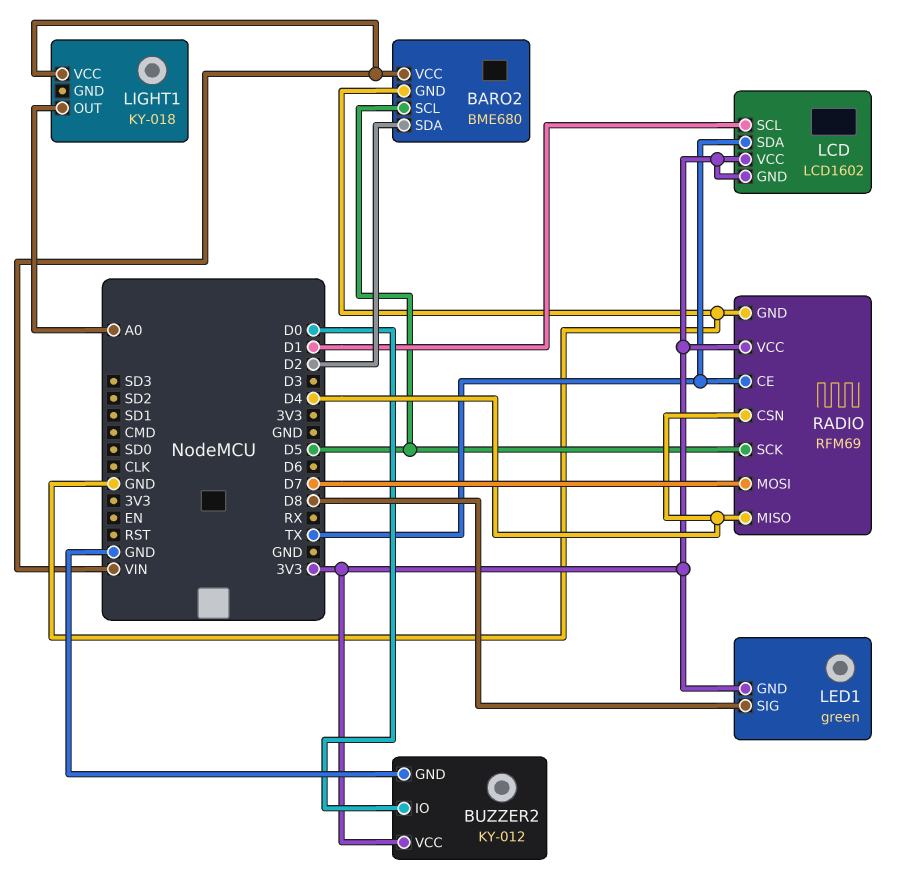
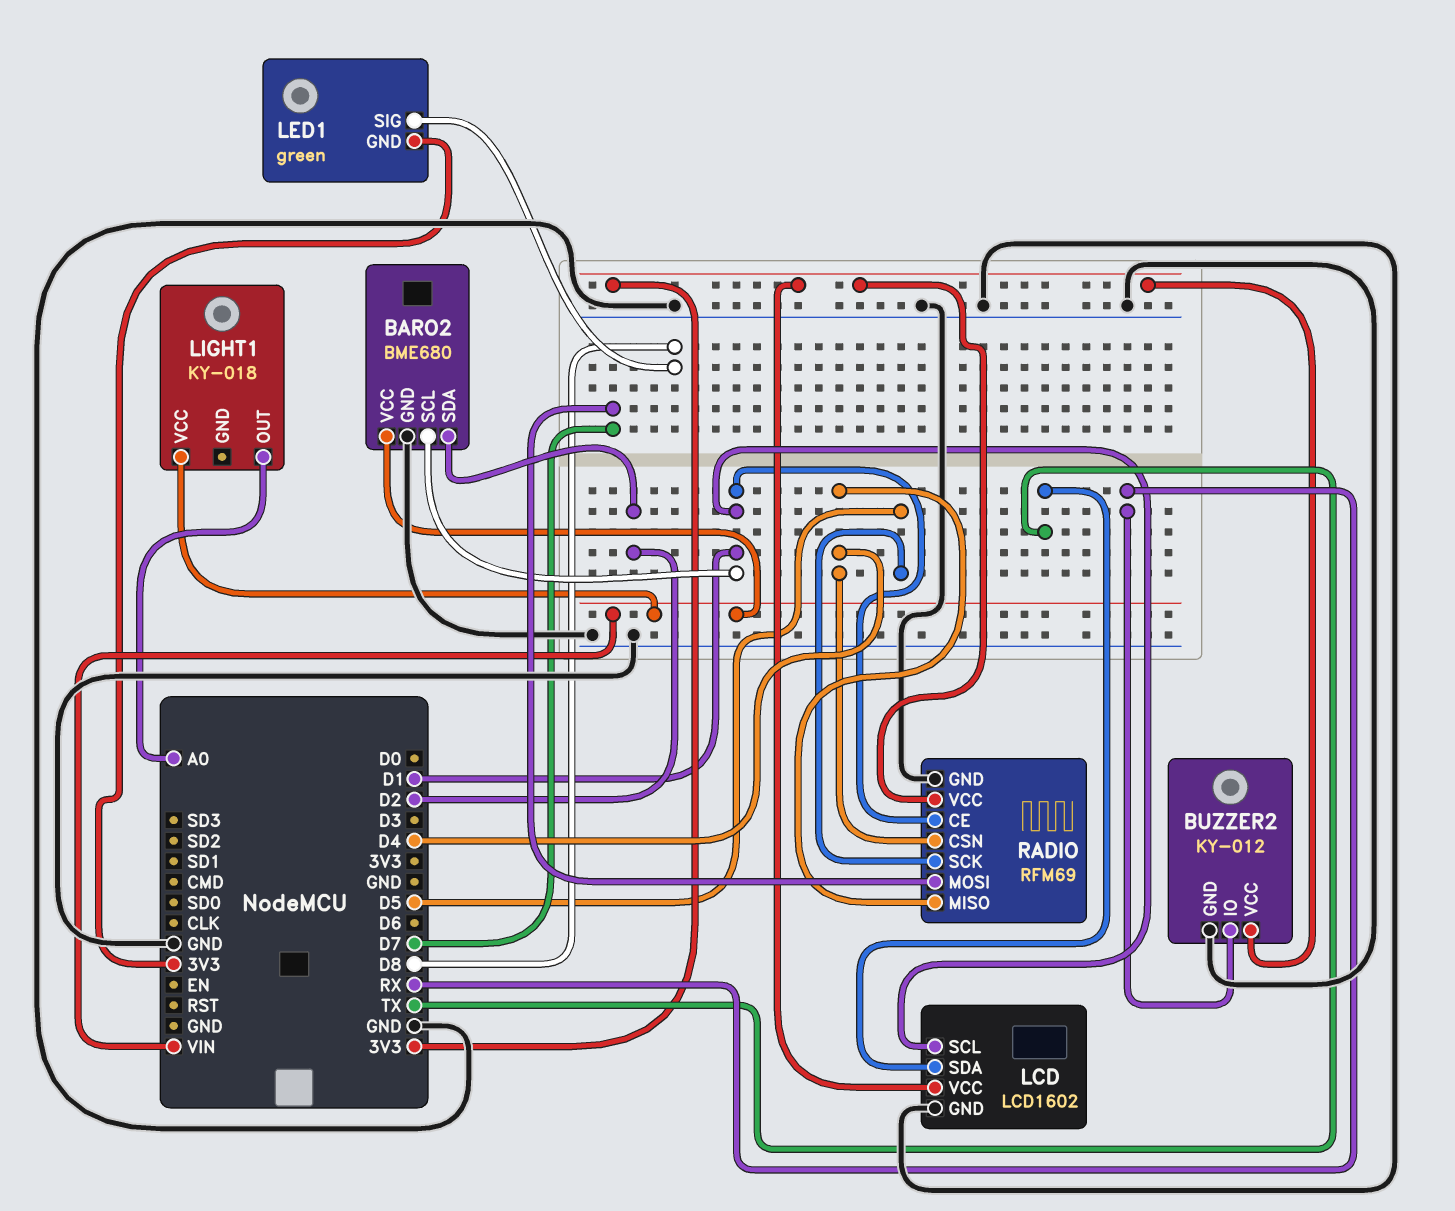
BARO2 pin SCL: D5 -> D1
BUZZER2 pin IO: D0 -> RX
LCD pin GND: 3V3 -> GND
RADIO pin CE: TX -> D1

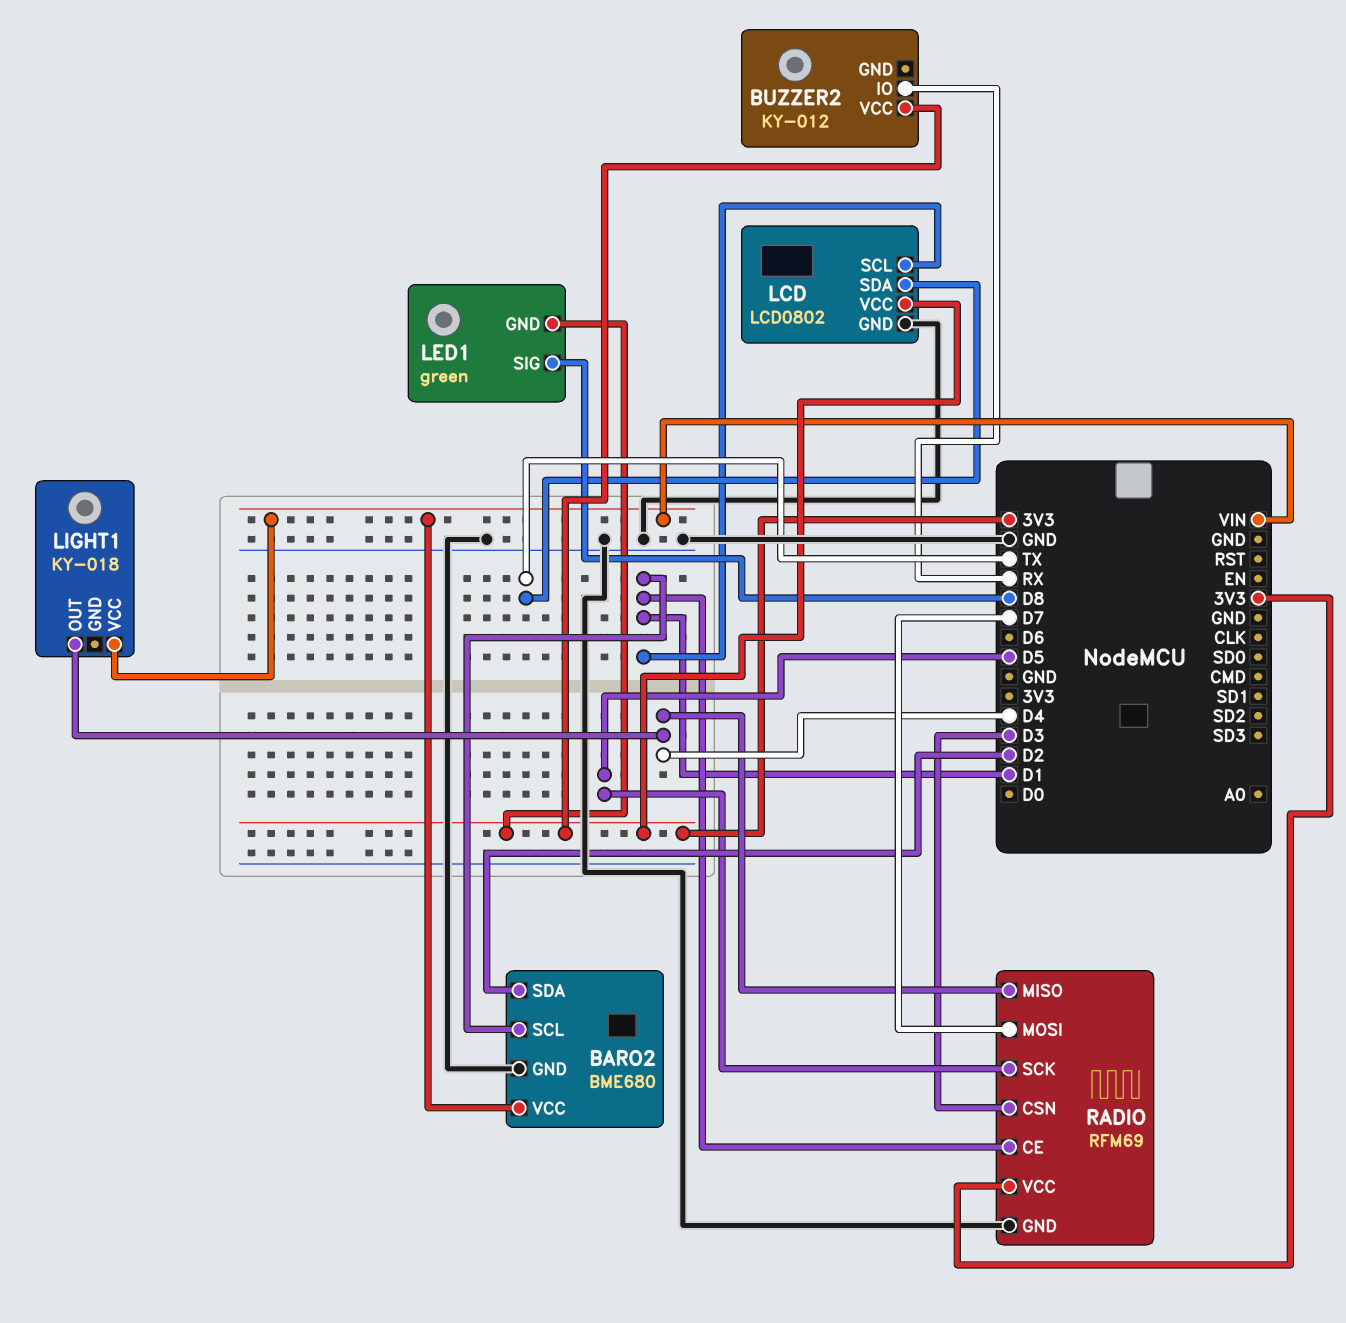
BUZZER2 pin GND: GND -> none
LCD: LCD1602 -> LCD0802
LIGHT1 pin OUT: A0 -> D4
RADIO pin CSN: D4 -> D3

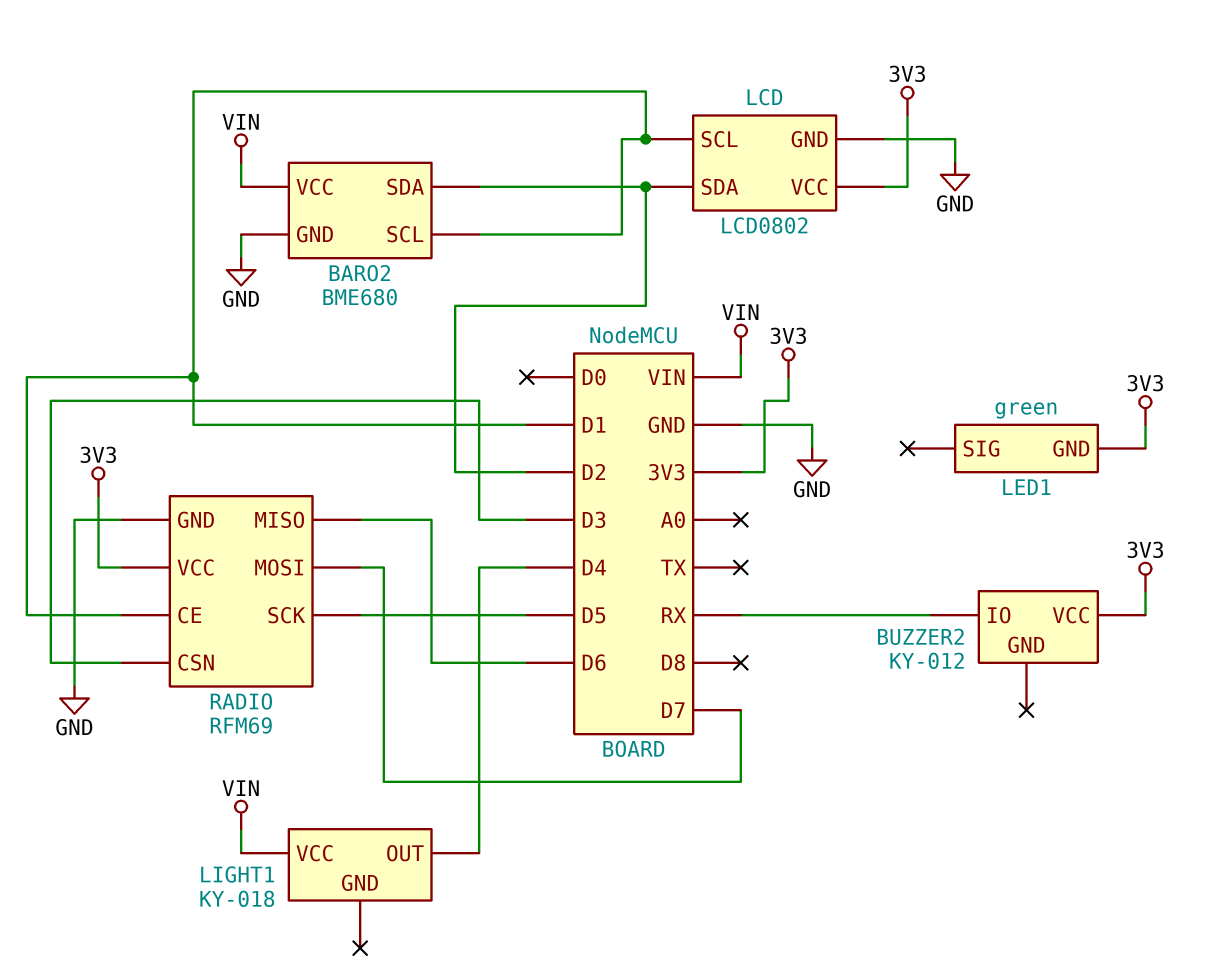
LCD pin SDA: TX -> D2
LED1 pin SIG: D8 -> none
RADIO pin MISO: D4 -> D6

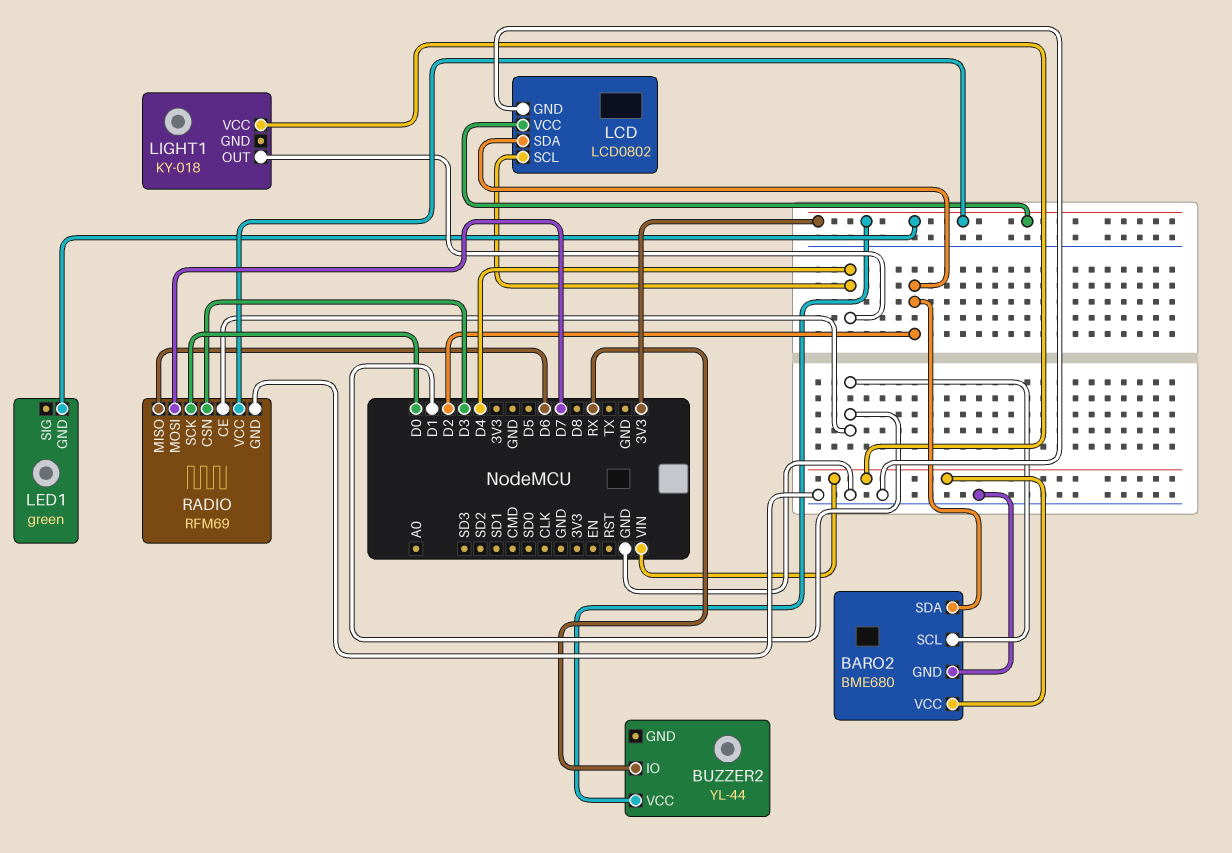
BUZZER2: KY-012 -> YL-44
LCD pin SCL: D1 -> D4
RADIO pin SCK: D5 -> D0

